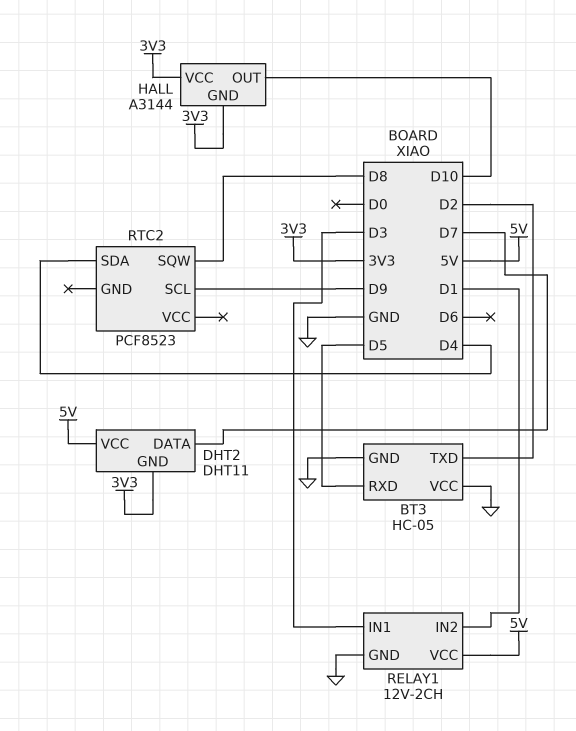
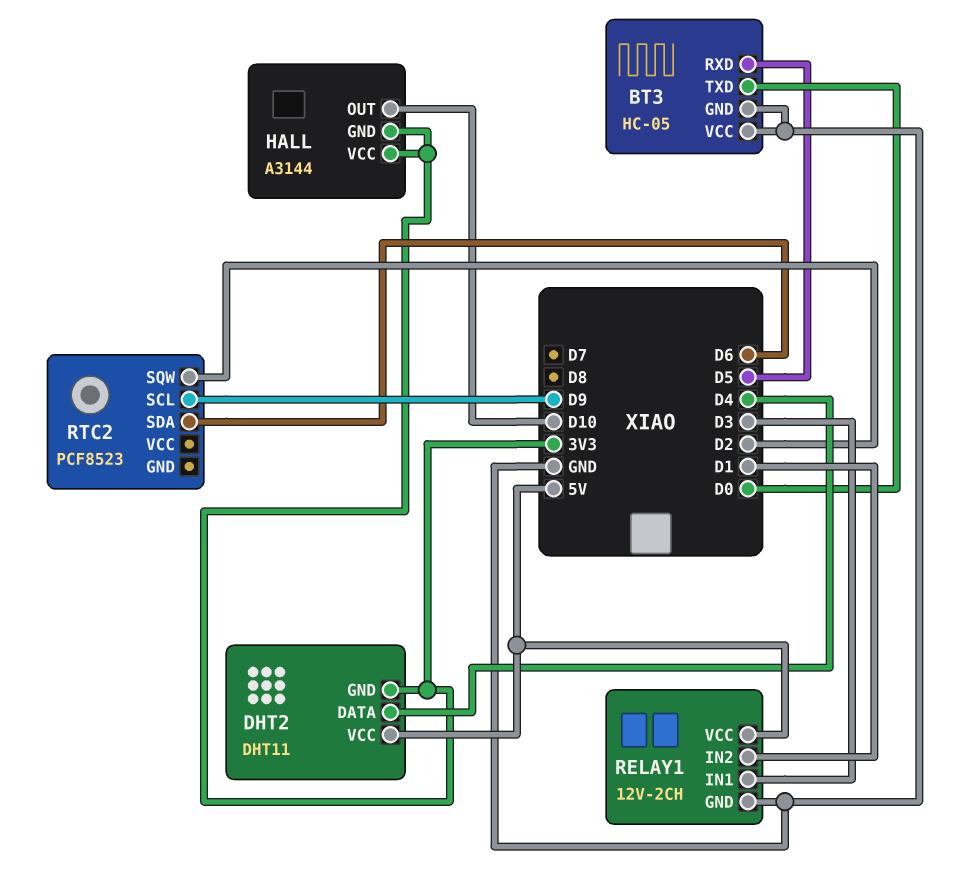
BT3 pin TXD: D2 -> D0
DHT2 pin DATA: D7 -> D4
RTC2 pin SDA: D4 -> D6
RTC2 pin SQW: D8 -> D2

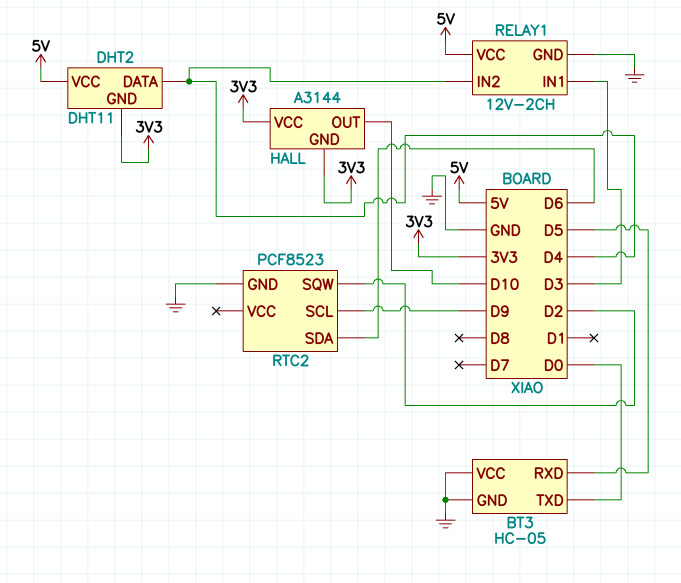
RELAY1 pin IN2: D1 -> D4
RTC2 pin GND: none -> GND

